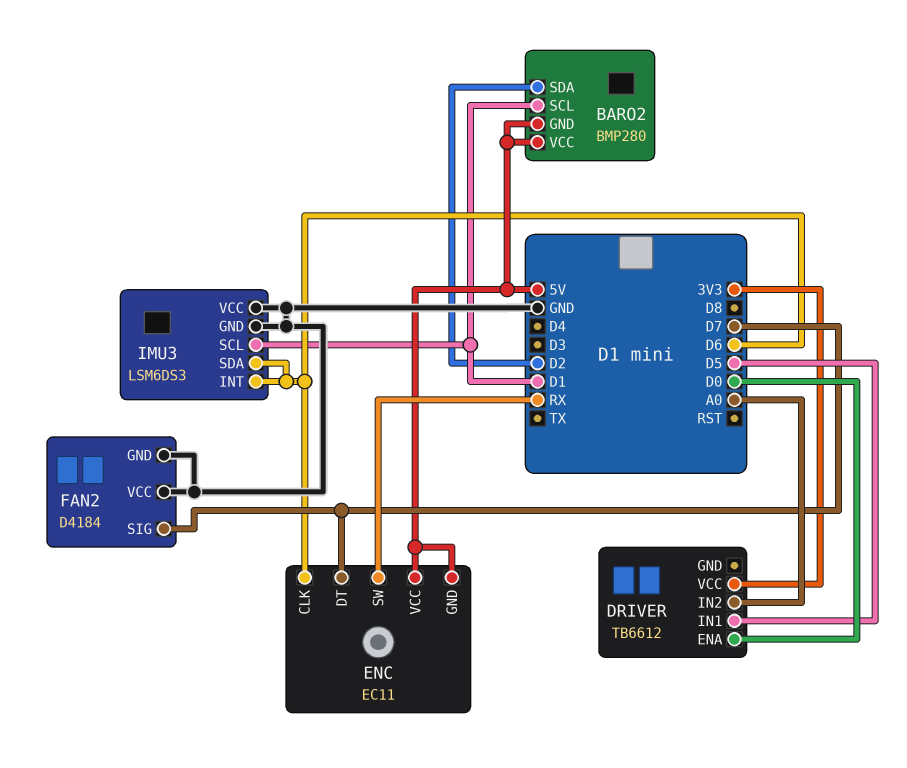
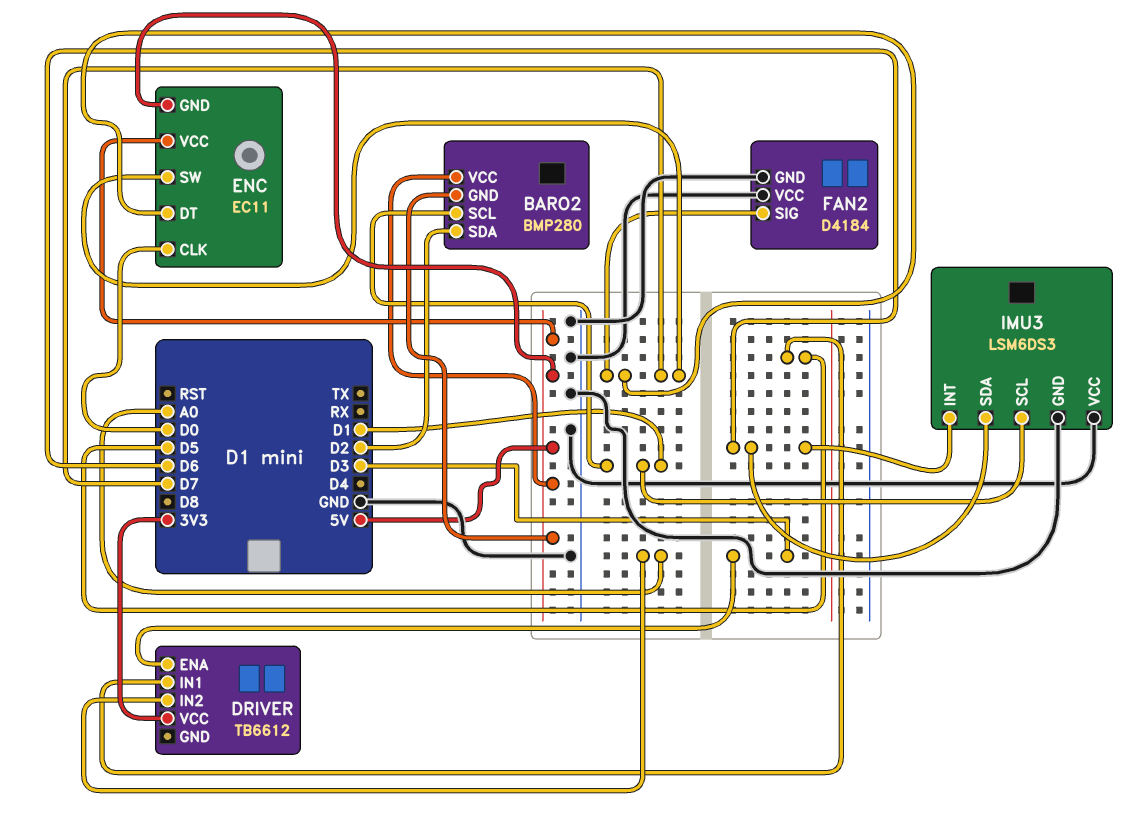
DRIVER pin ENA: D0 -> D3
ENC pin CLK: D6 -> D0
ENC pin SW: RX -> D7

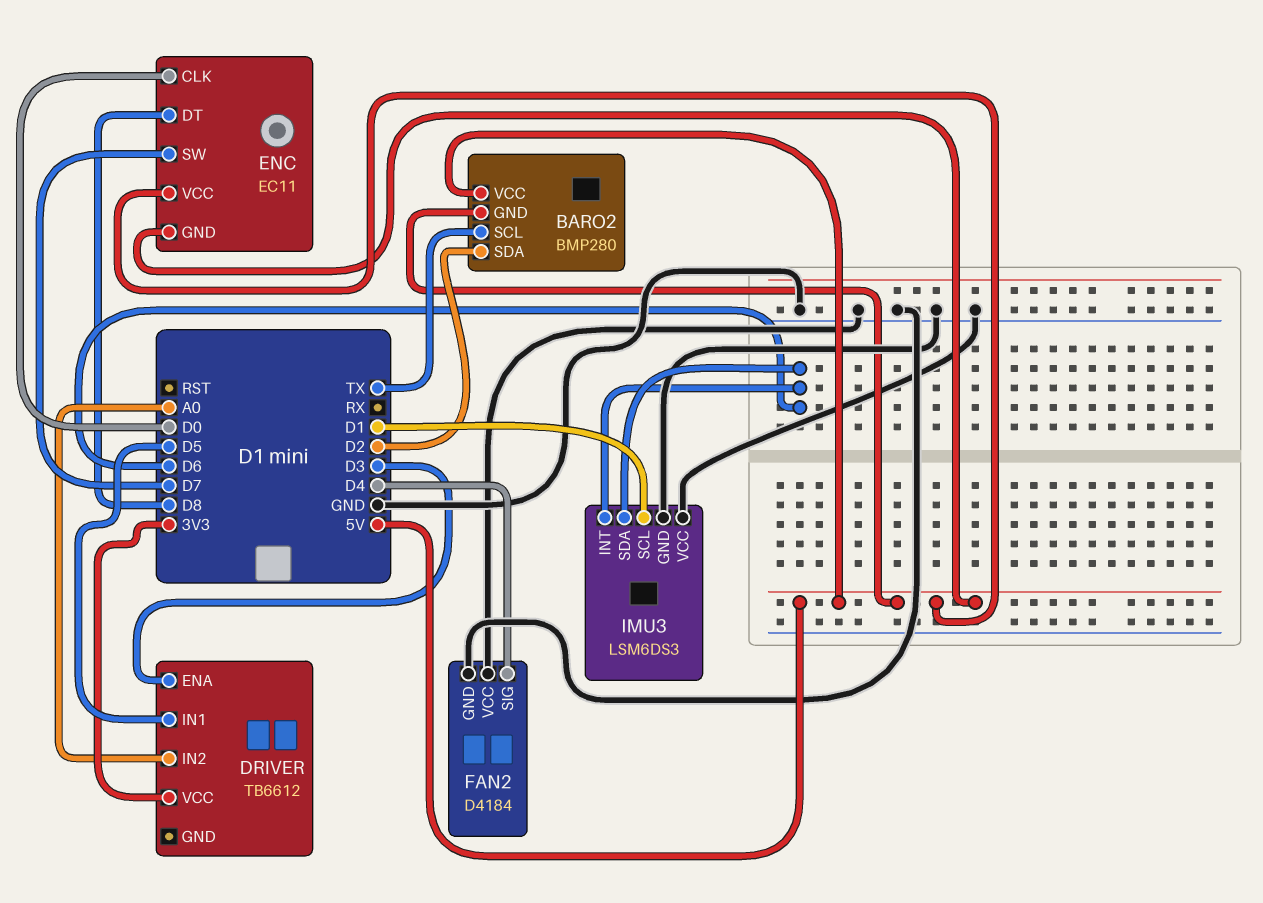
BARO2 pin SCL: D1 -> TX
ENC pin DT: D7 -> D8
FAN2 pin SIG: D7 -> D4

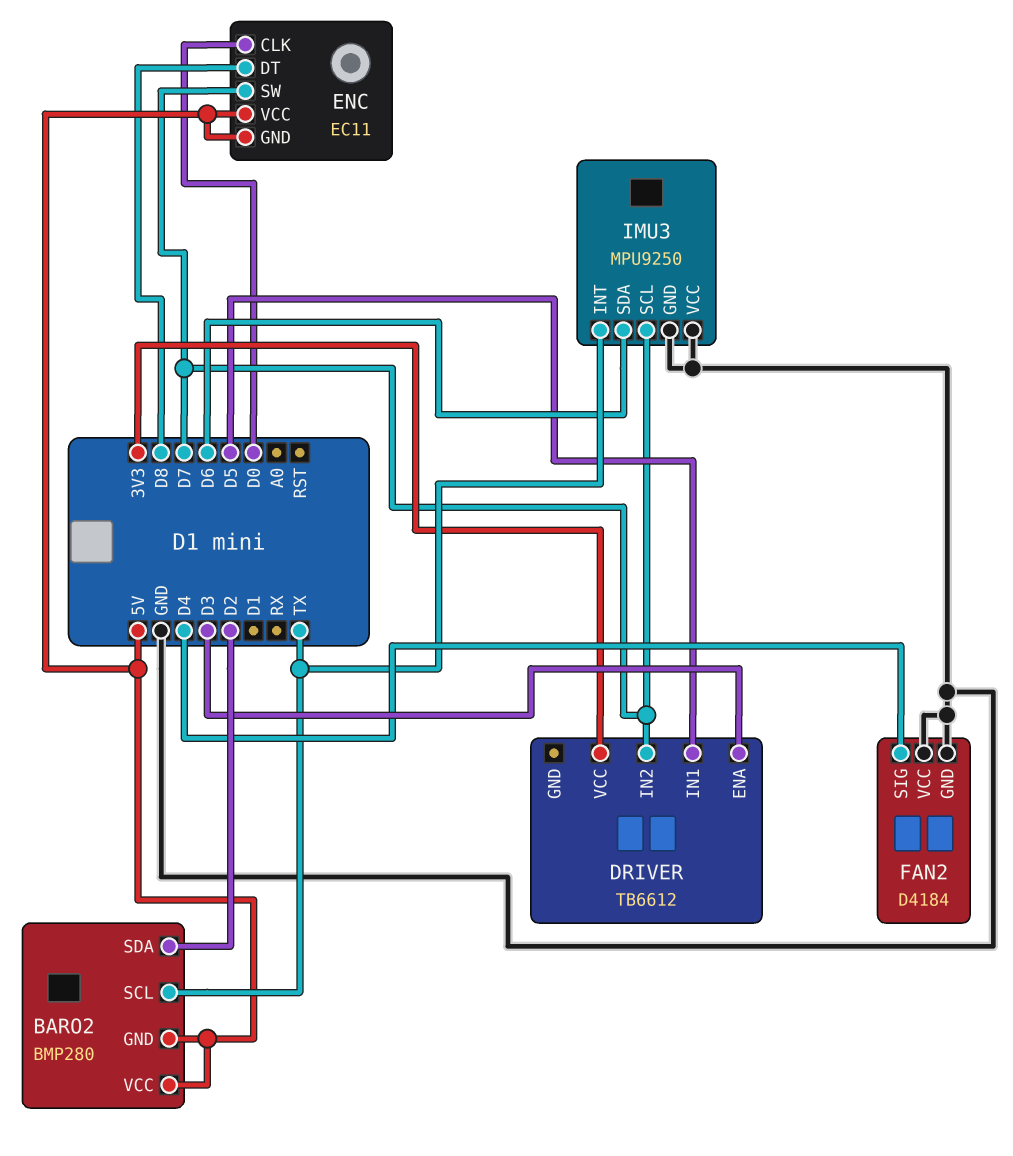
DRIVER pin IN2: A0 -> D7
IMU3: LSM6DS3 -> MPU9250
IMU3 pin INT: D6 -> TX
IMU3 pin SCL: D1 -> D7

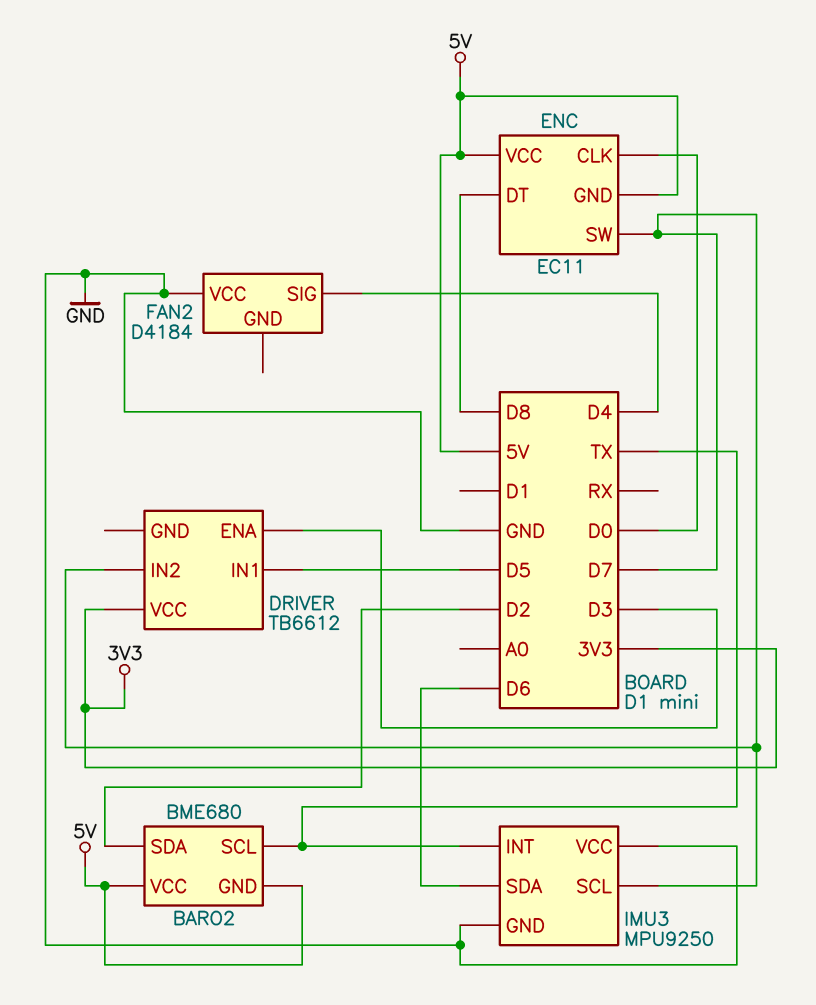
BARO2: BMP280 -> BME680
FAN2 pin GND: GND -> none

